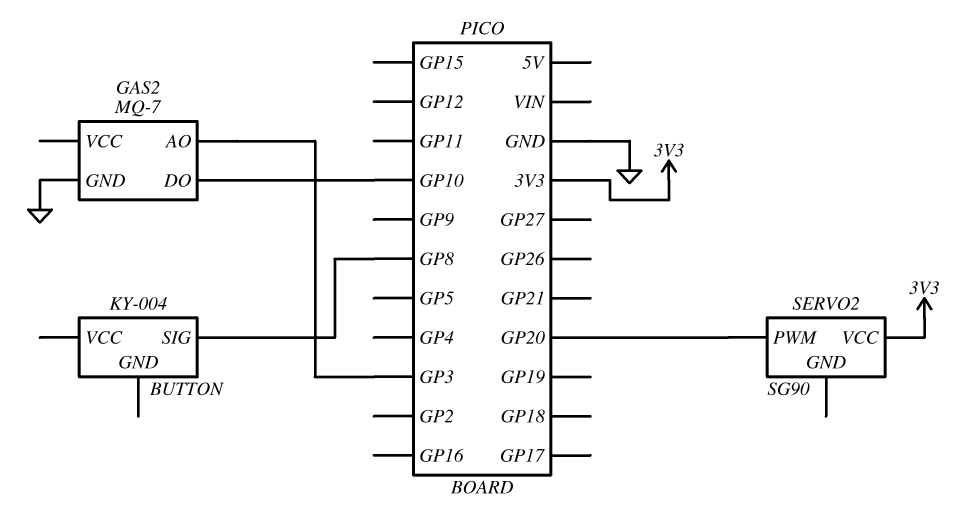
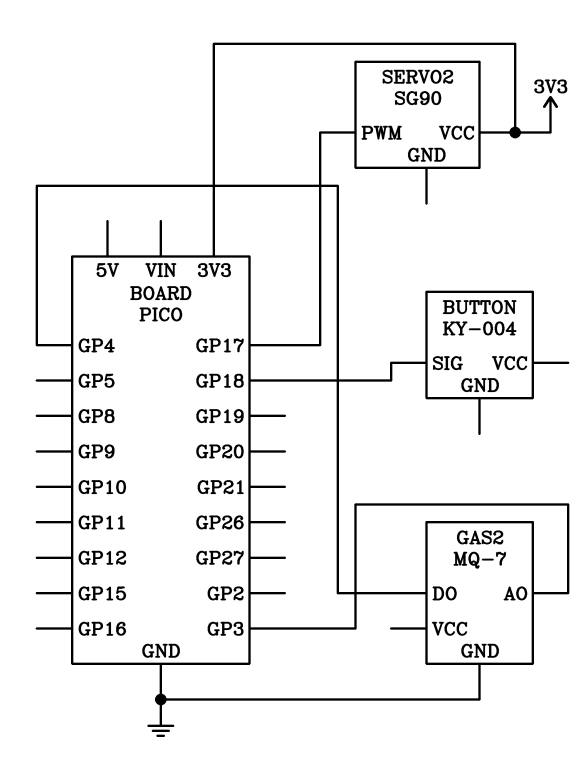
BUTTON pin SIG: GP8 -> GP18
GAS2 pin DO: GP10 -> GP4
SERVO2 pin PWM: GP20 -> GP17

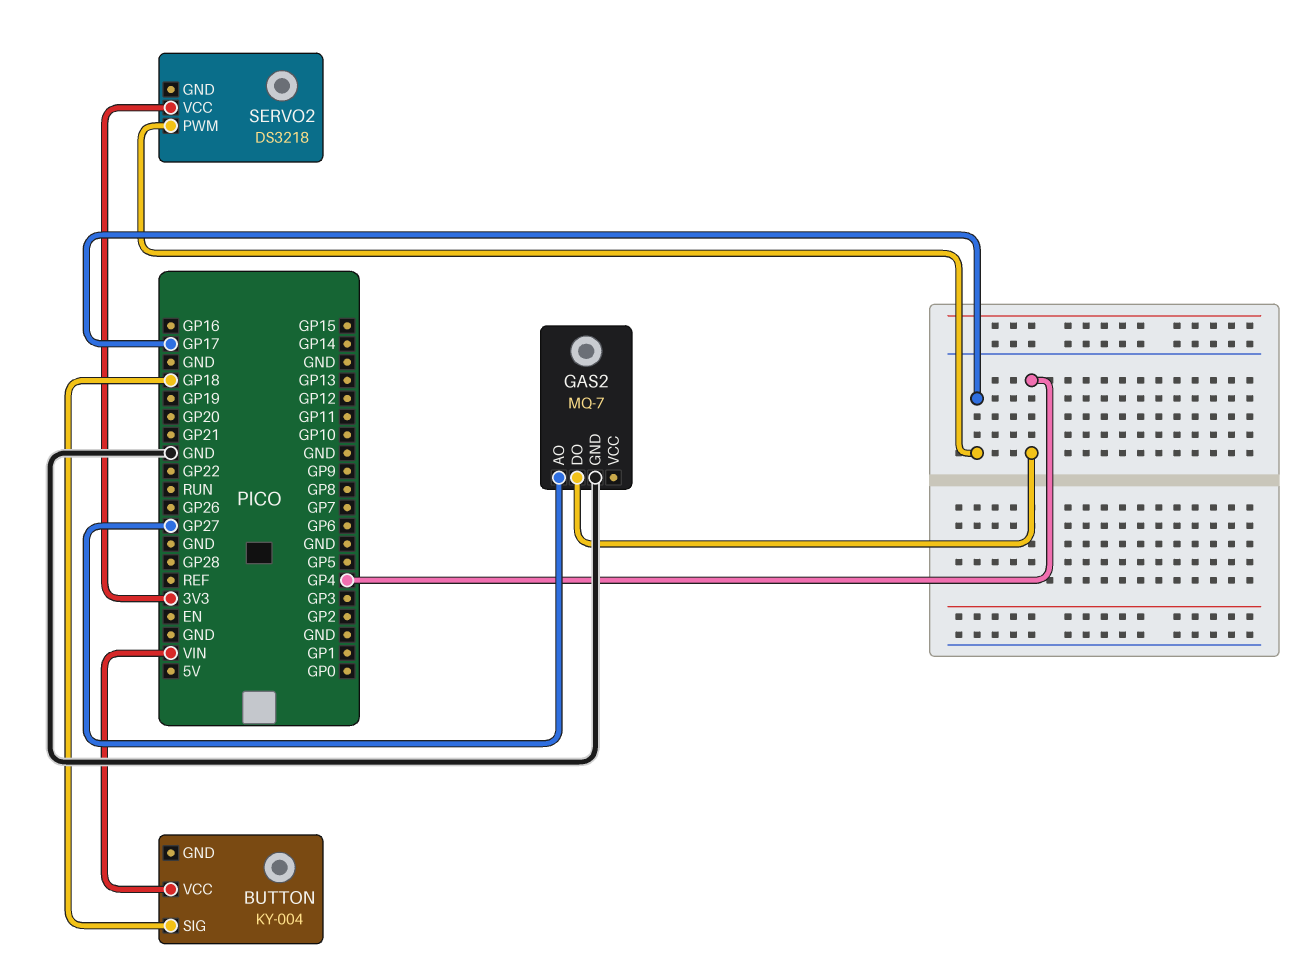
BUTTON pin VCC: none -> VIN
GAS2 pin AO: GP3 -> GP27
SERVO2: SG90 -> DS3218

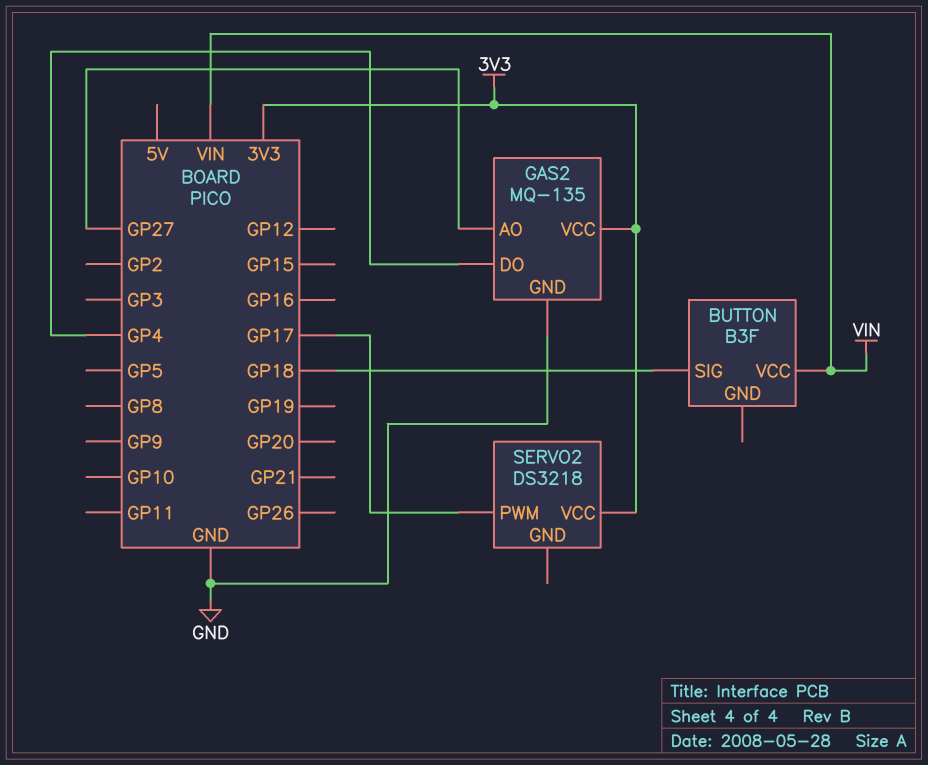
BUTTON: KY-004 -> B3F
GAS2: MQ-7 -> MQ-135
GAS2 pin VCC: none -> 3V3

